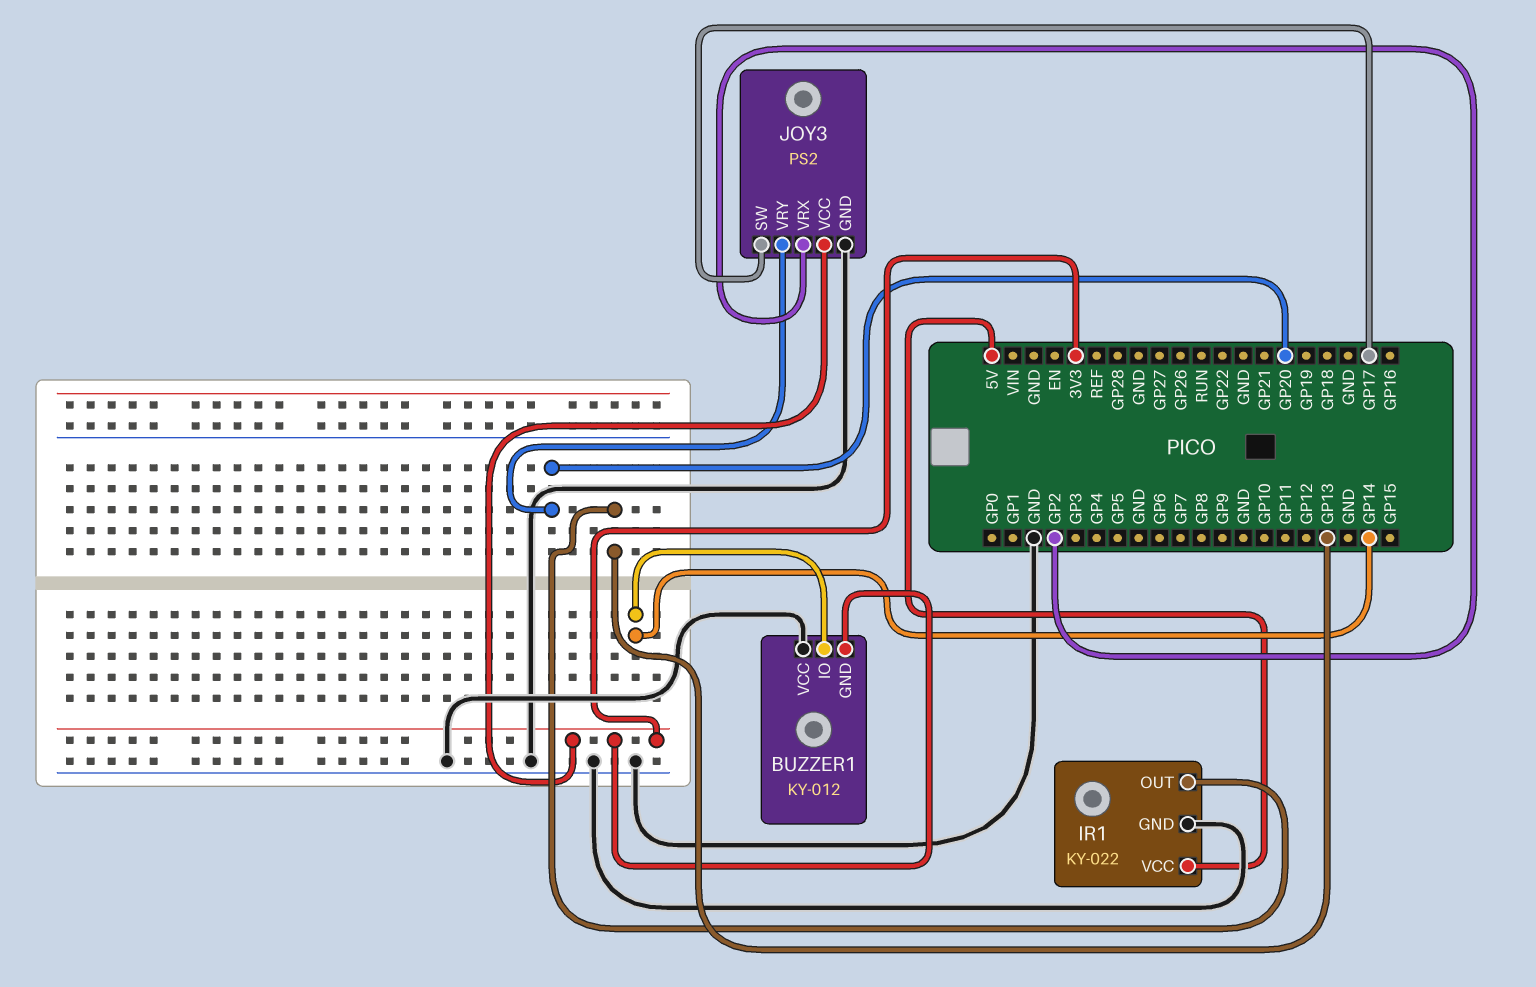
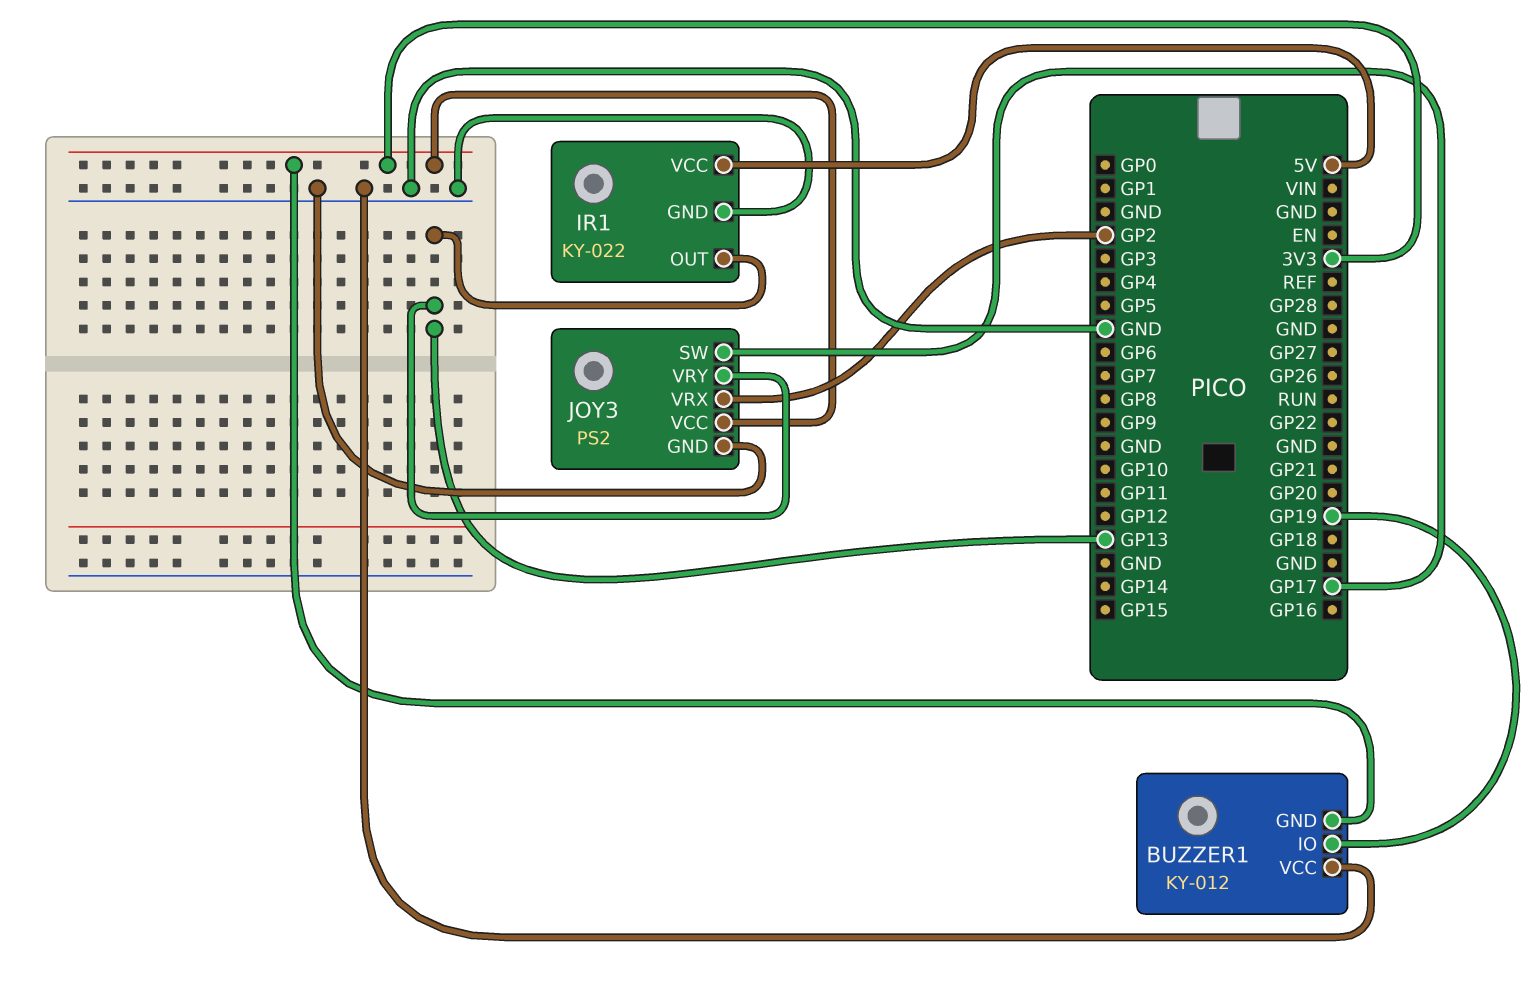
BUZZER1 pin IO: GP14 -> GP19
JOY3 pin VRY: GP20 -> GP13

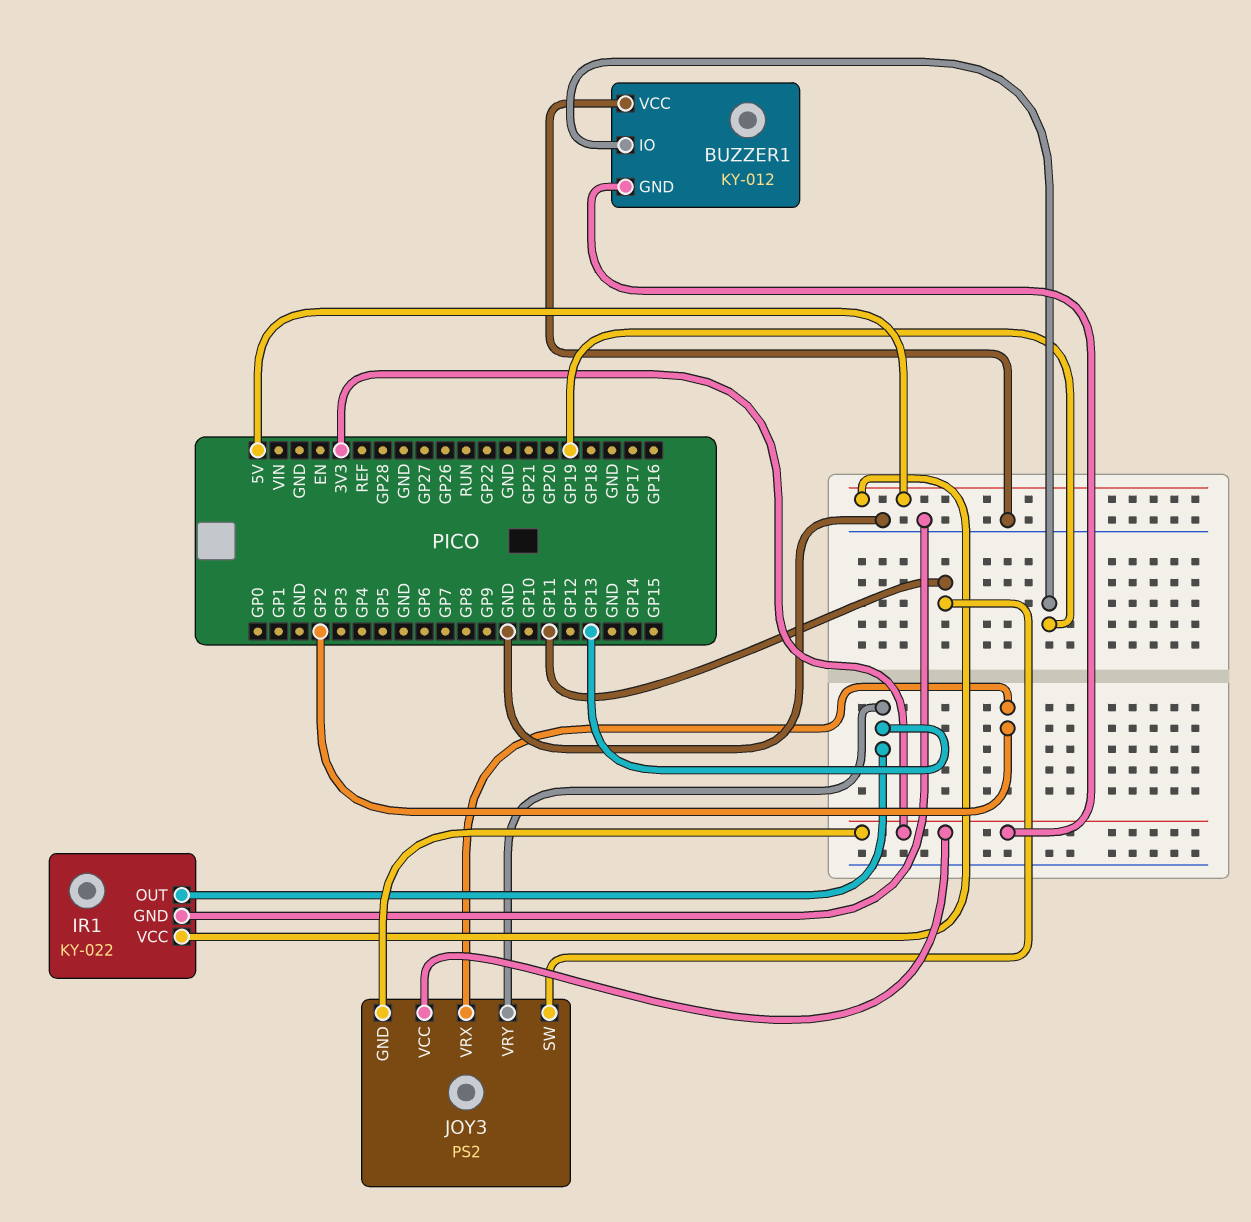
JOY3 pin GND: GND -> 3V3
JOY3 pin SW: GP17 -> GP11

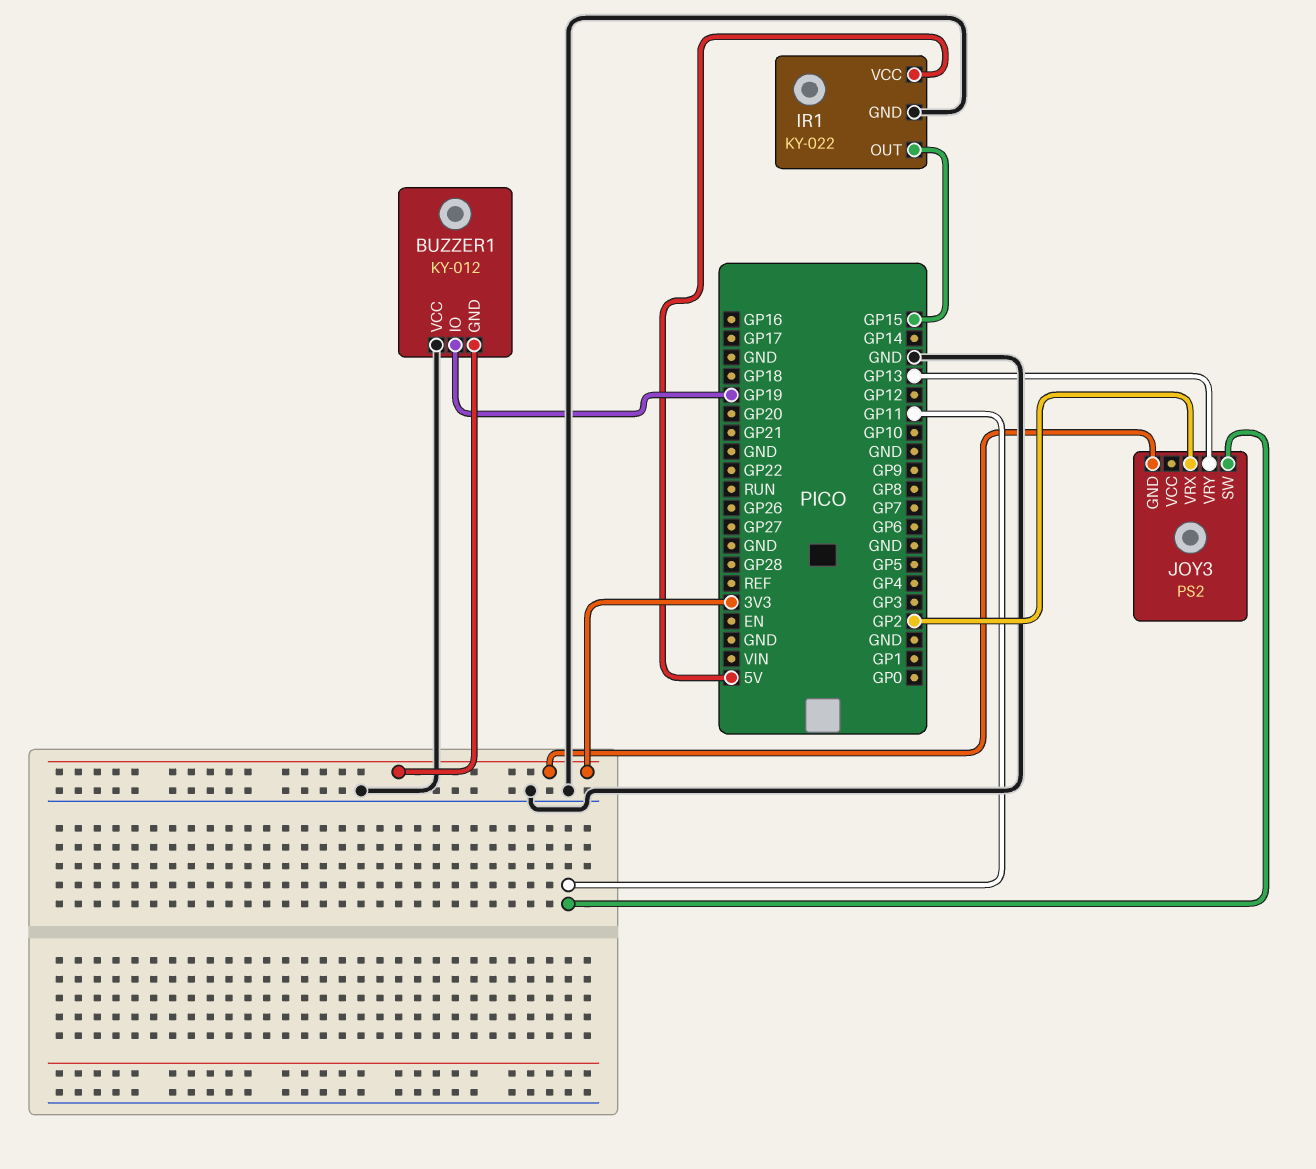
IR1 pin OUT: GP13 -> GP15
JOY3 pin VCC: 3V3 -> none

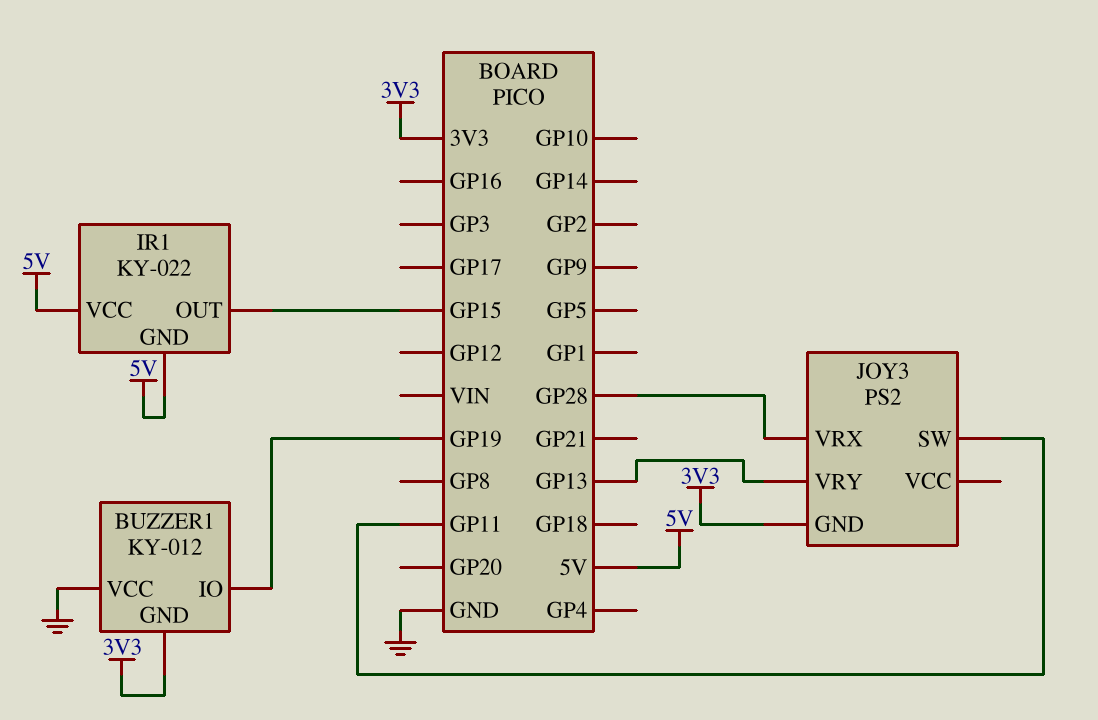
IR1 pin GND: GND -> 5V
JOY3 pin VRX: GP2 -> GP28

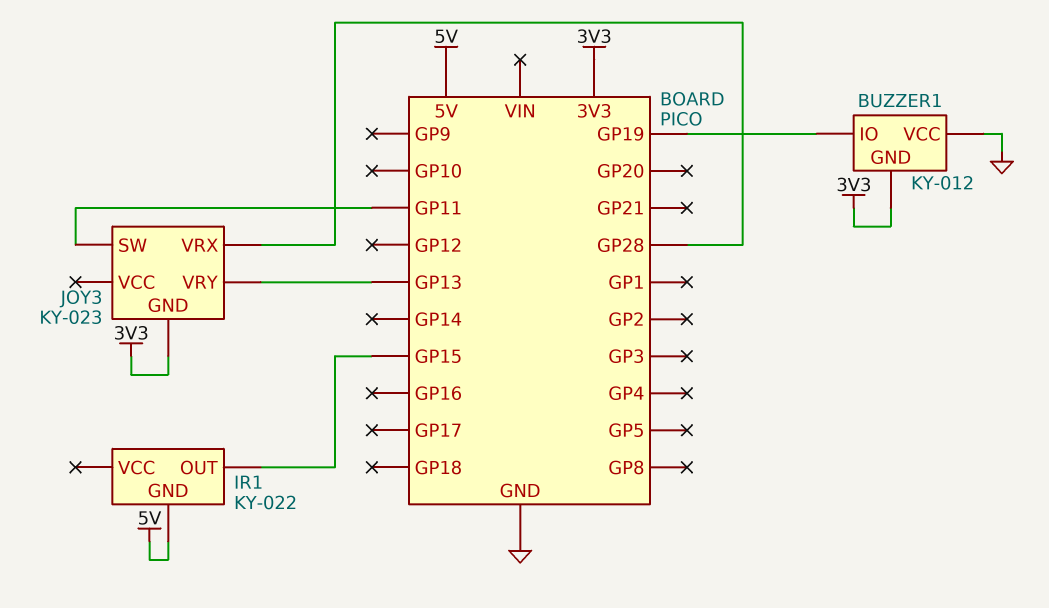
IR1 pin VCC: 5V -> none
JOY3: PS2 -> KY-023

